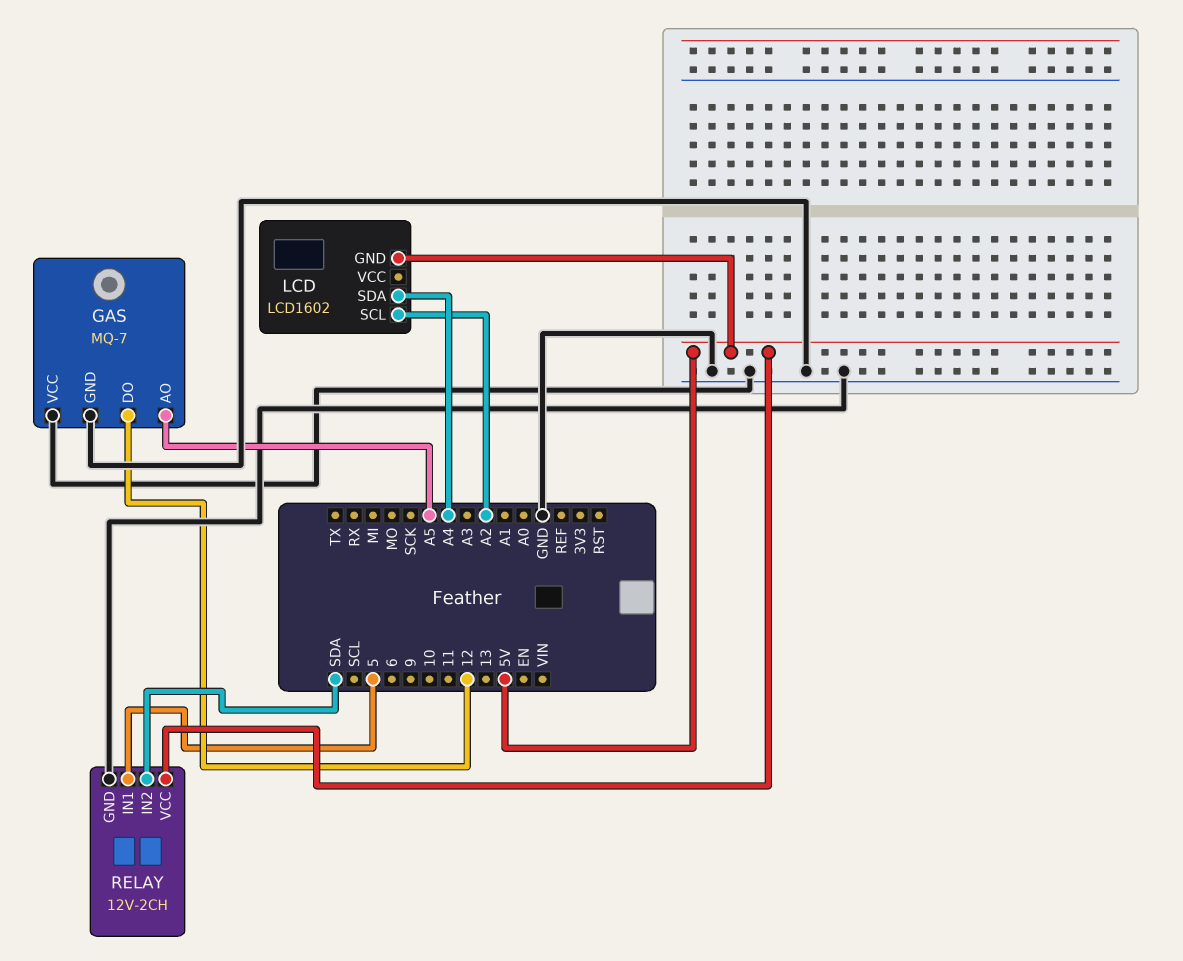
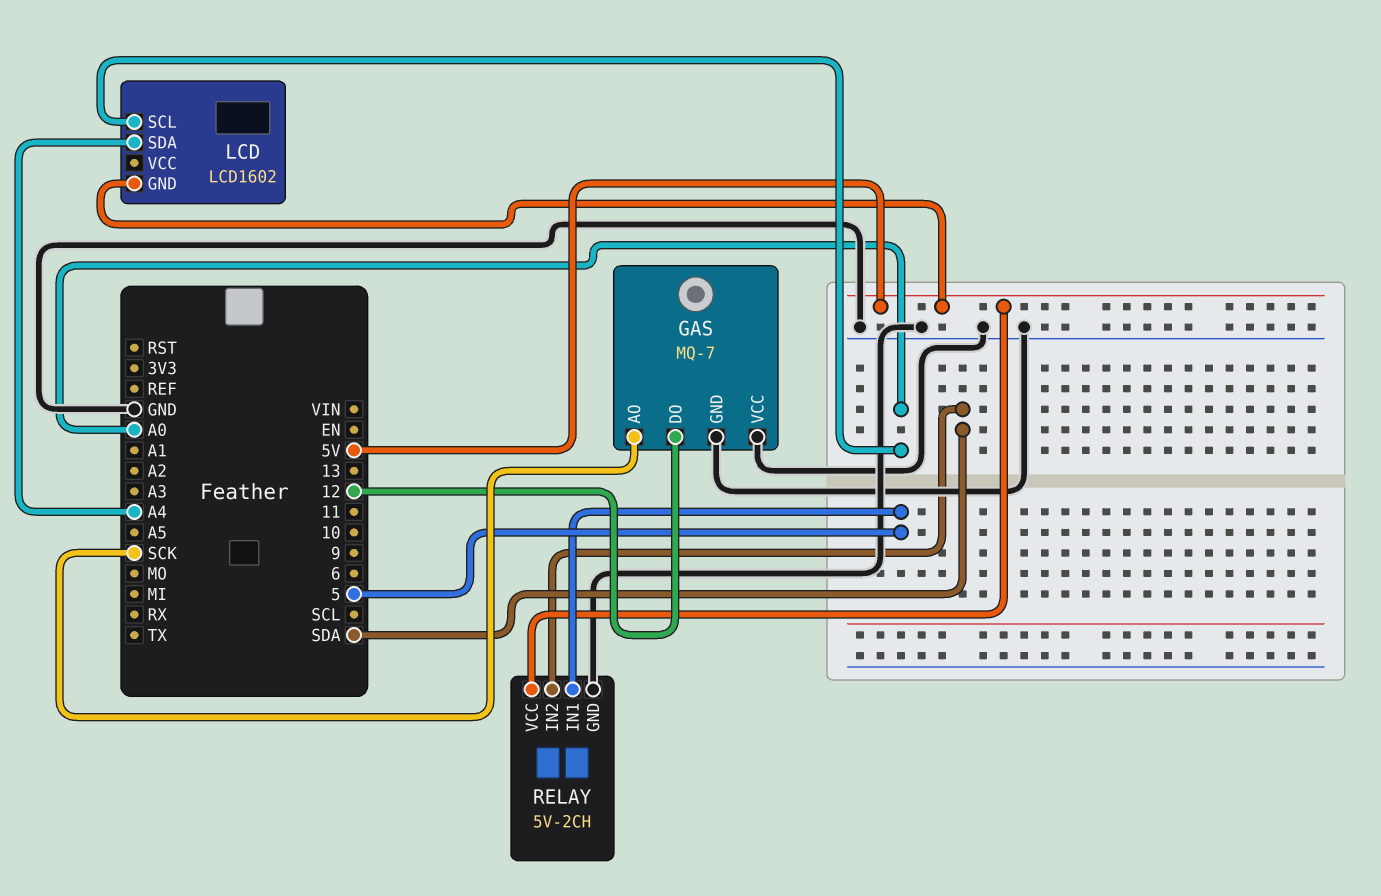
GAS pin AO: A5 -> SCK
LCD pin SCL: A2 -> A0
RELAY: 12V-2CH -> 5V-2CH

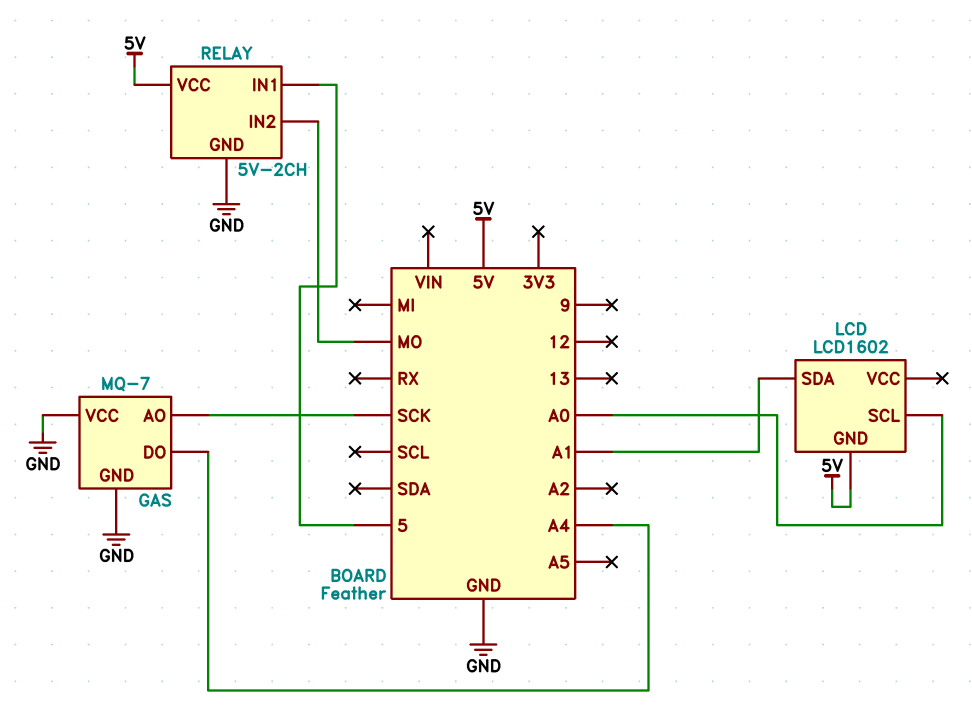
GAS pin DO: 12 -> A4
LCD pin SDA: A4 -> A1
RELAY pin IN2: SDA -> MO

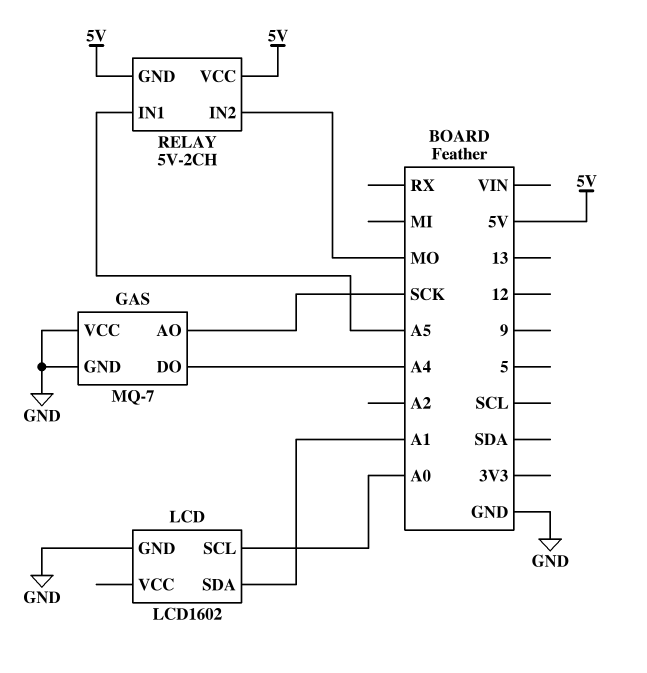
LCD pin GND: 5V -> GND
RELAY pin GND: GND -> 5V
RELAY pin IN1: 5 -> A5

